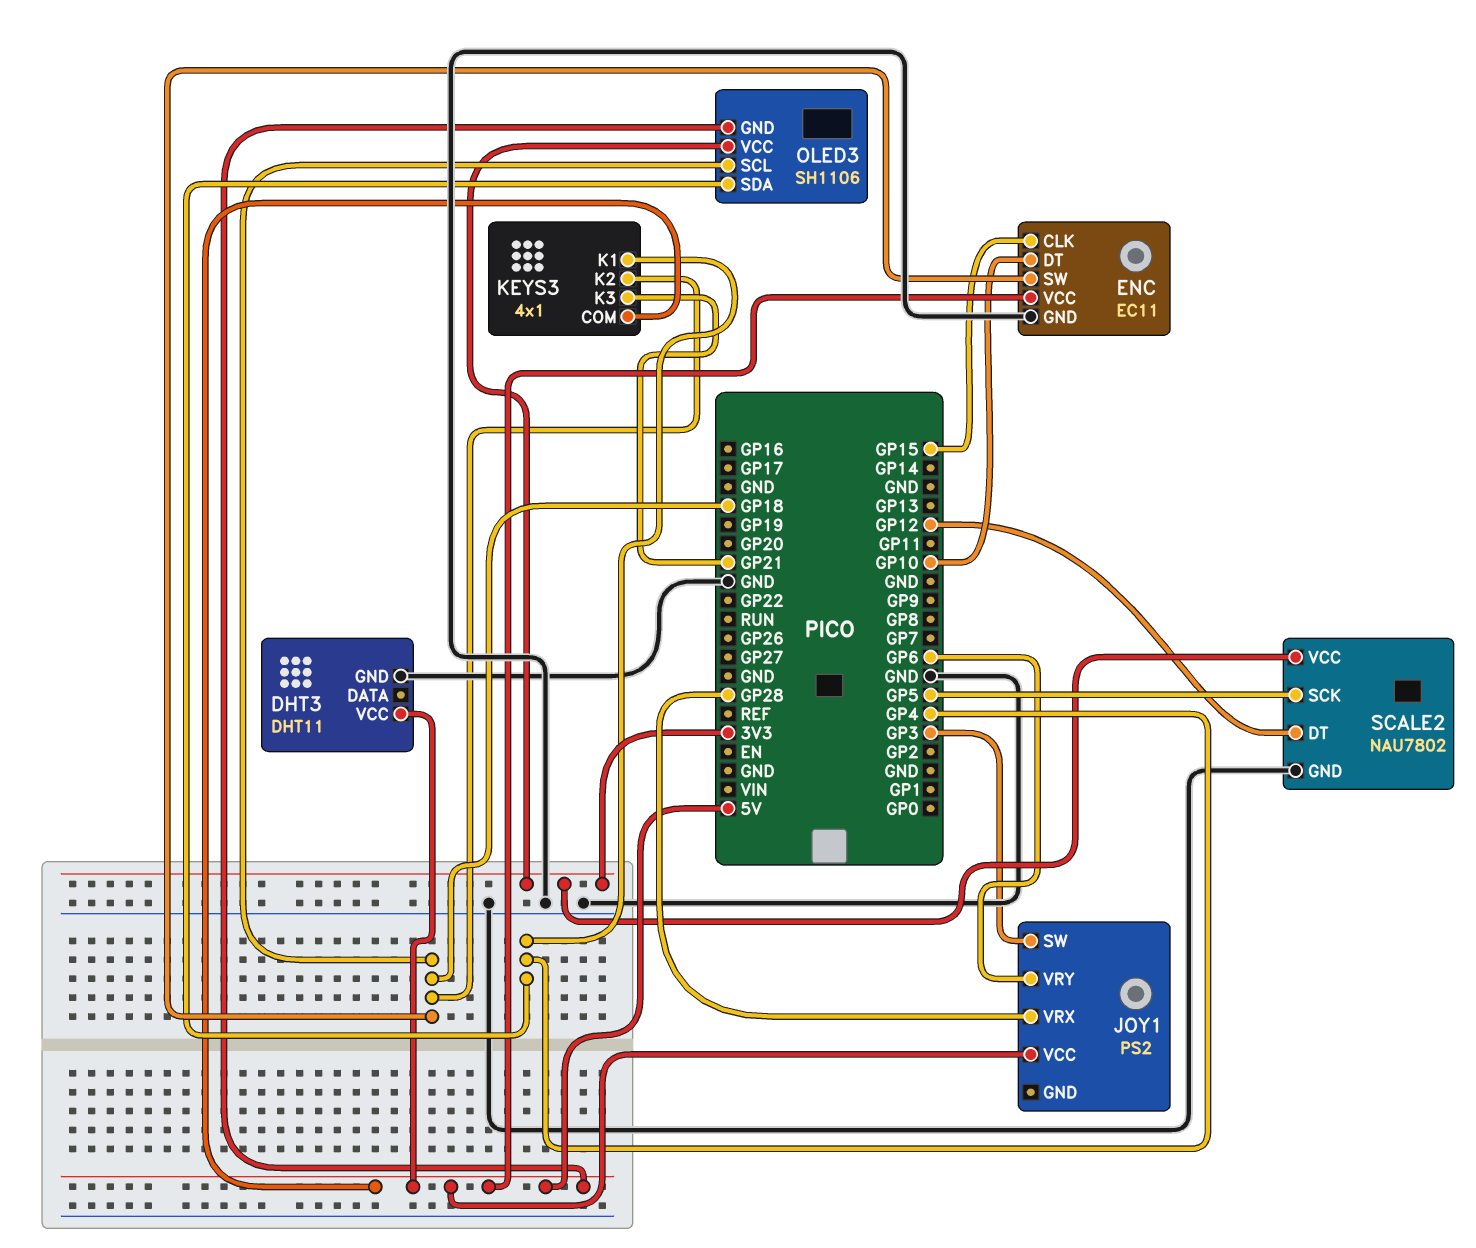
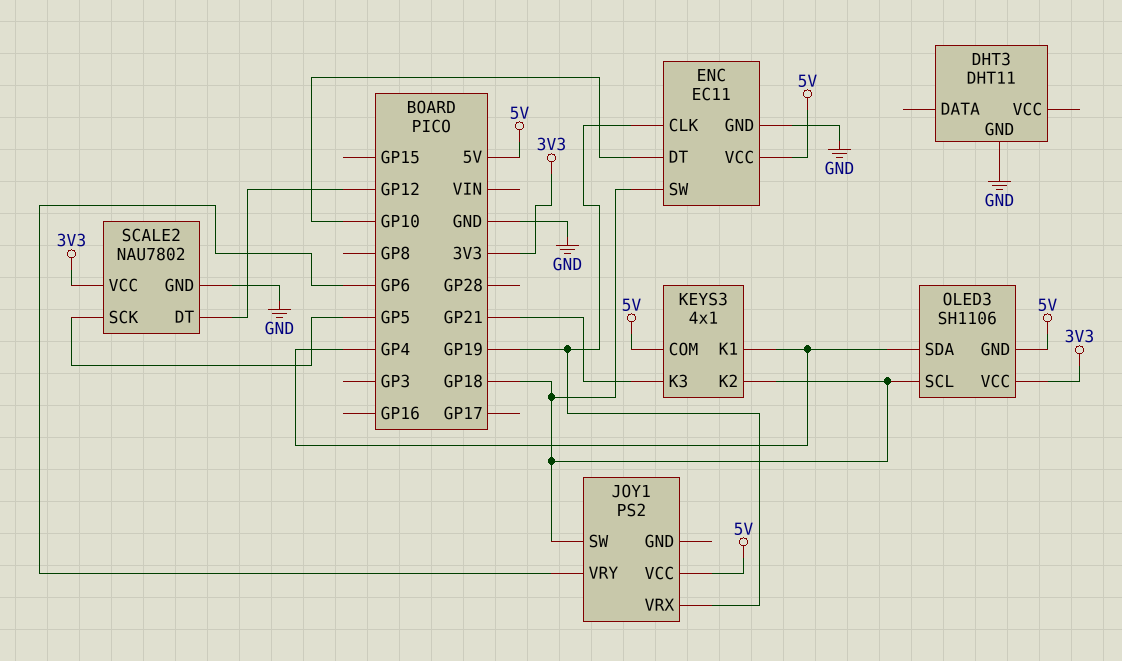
DHT3 pin VCC: 5V -> none
ENC pin CLK: GP15 -> GP19
JOY1 pin SW: GP3 -> GP18
JOY1 pin VRX: GP28 -> GP19

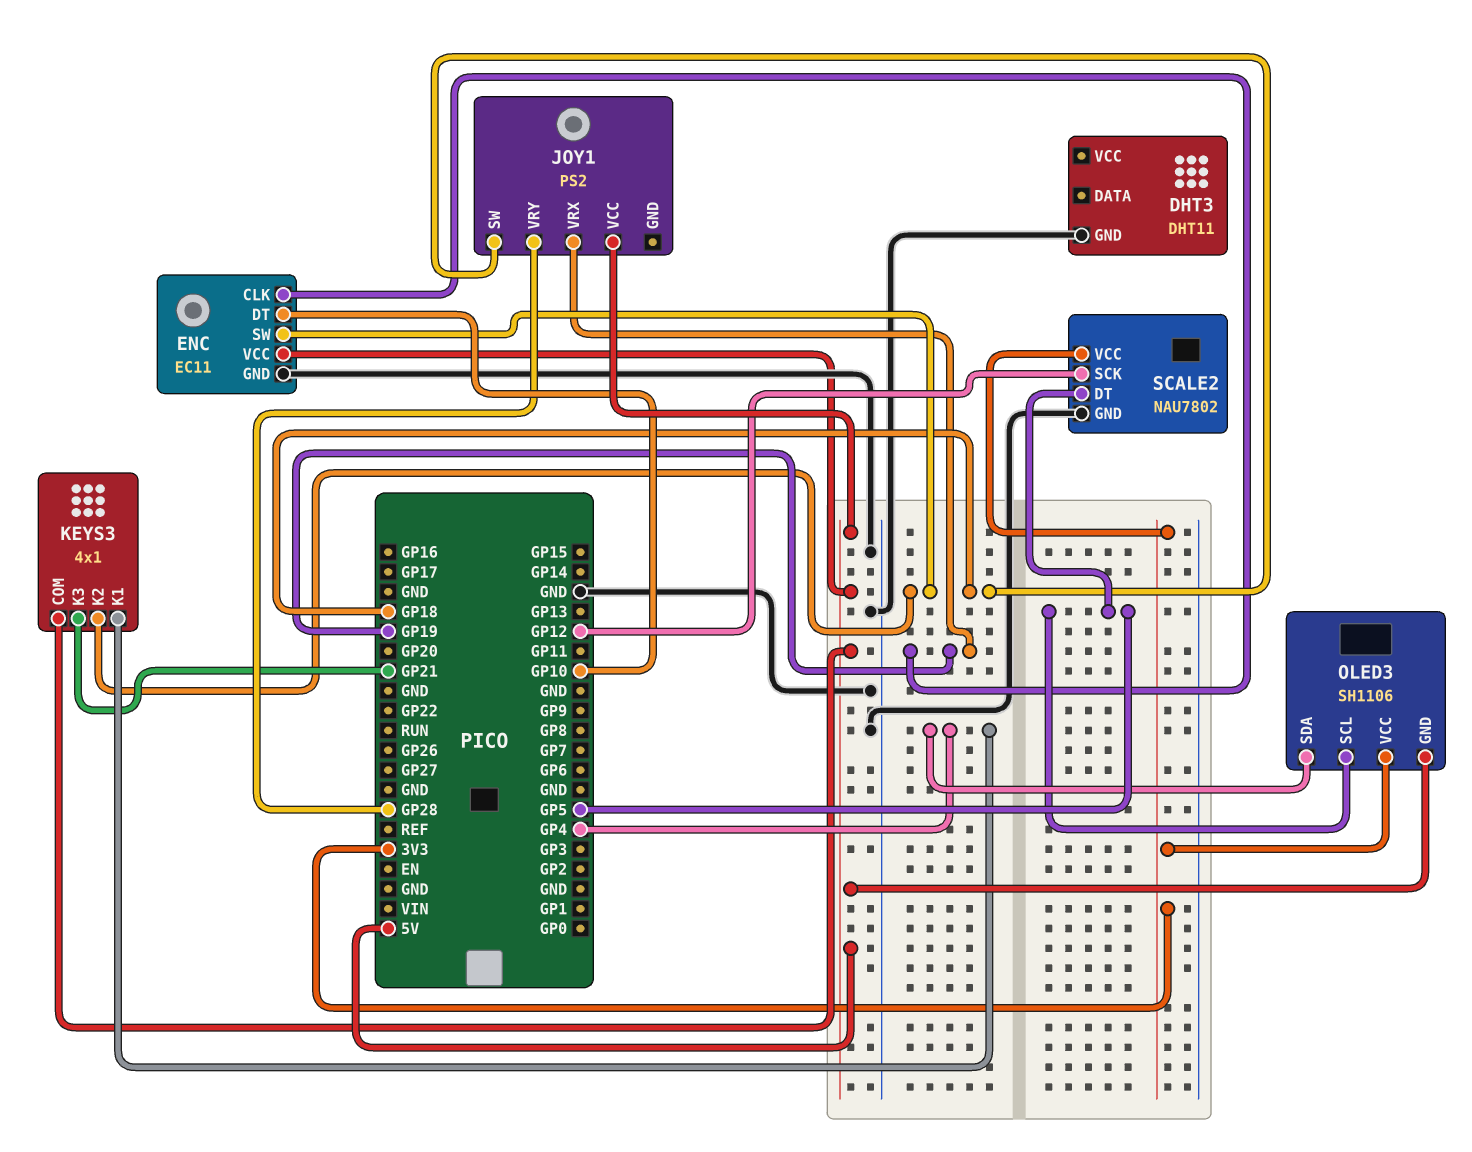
JOY1 pin VRY: GP6 -> GP28
OLED3 pin SCL: GP18 -> GP5
SCALE2 pin DT: GP12 -> GP5
SCALE2 pin SCK: GP5 -> GP12

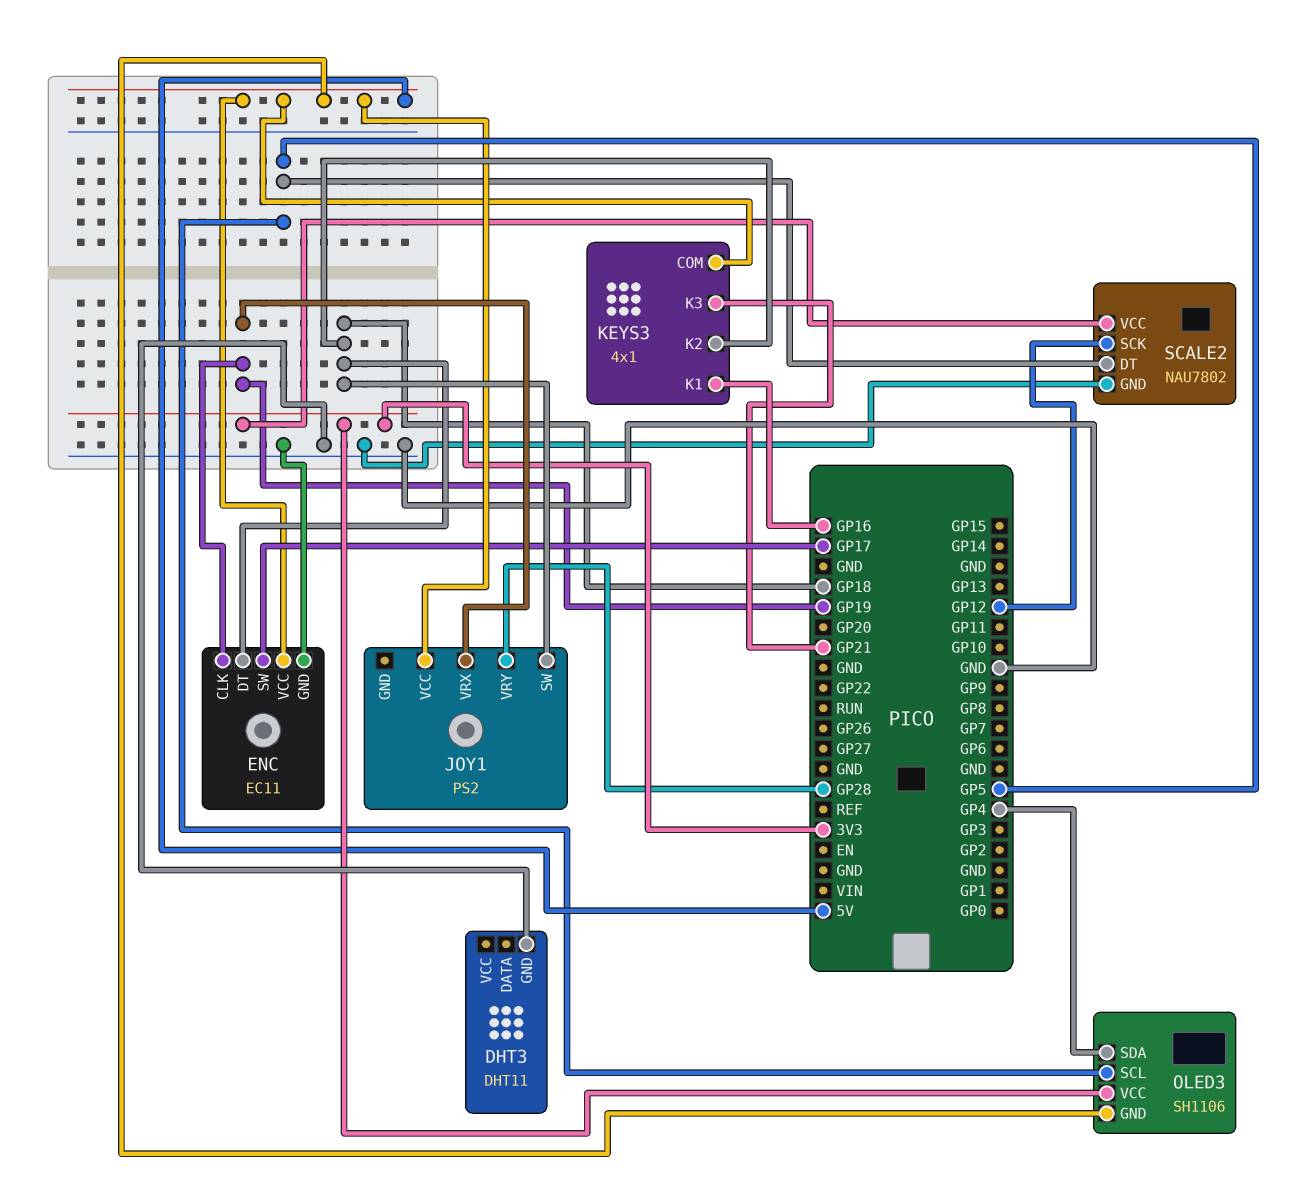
ENC pin DT: GP10 -> GP18
ENC pin SW: GP18 -> GP17
KEYS3 pin K1: GP4 -> GP16

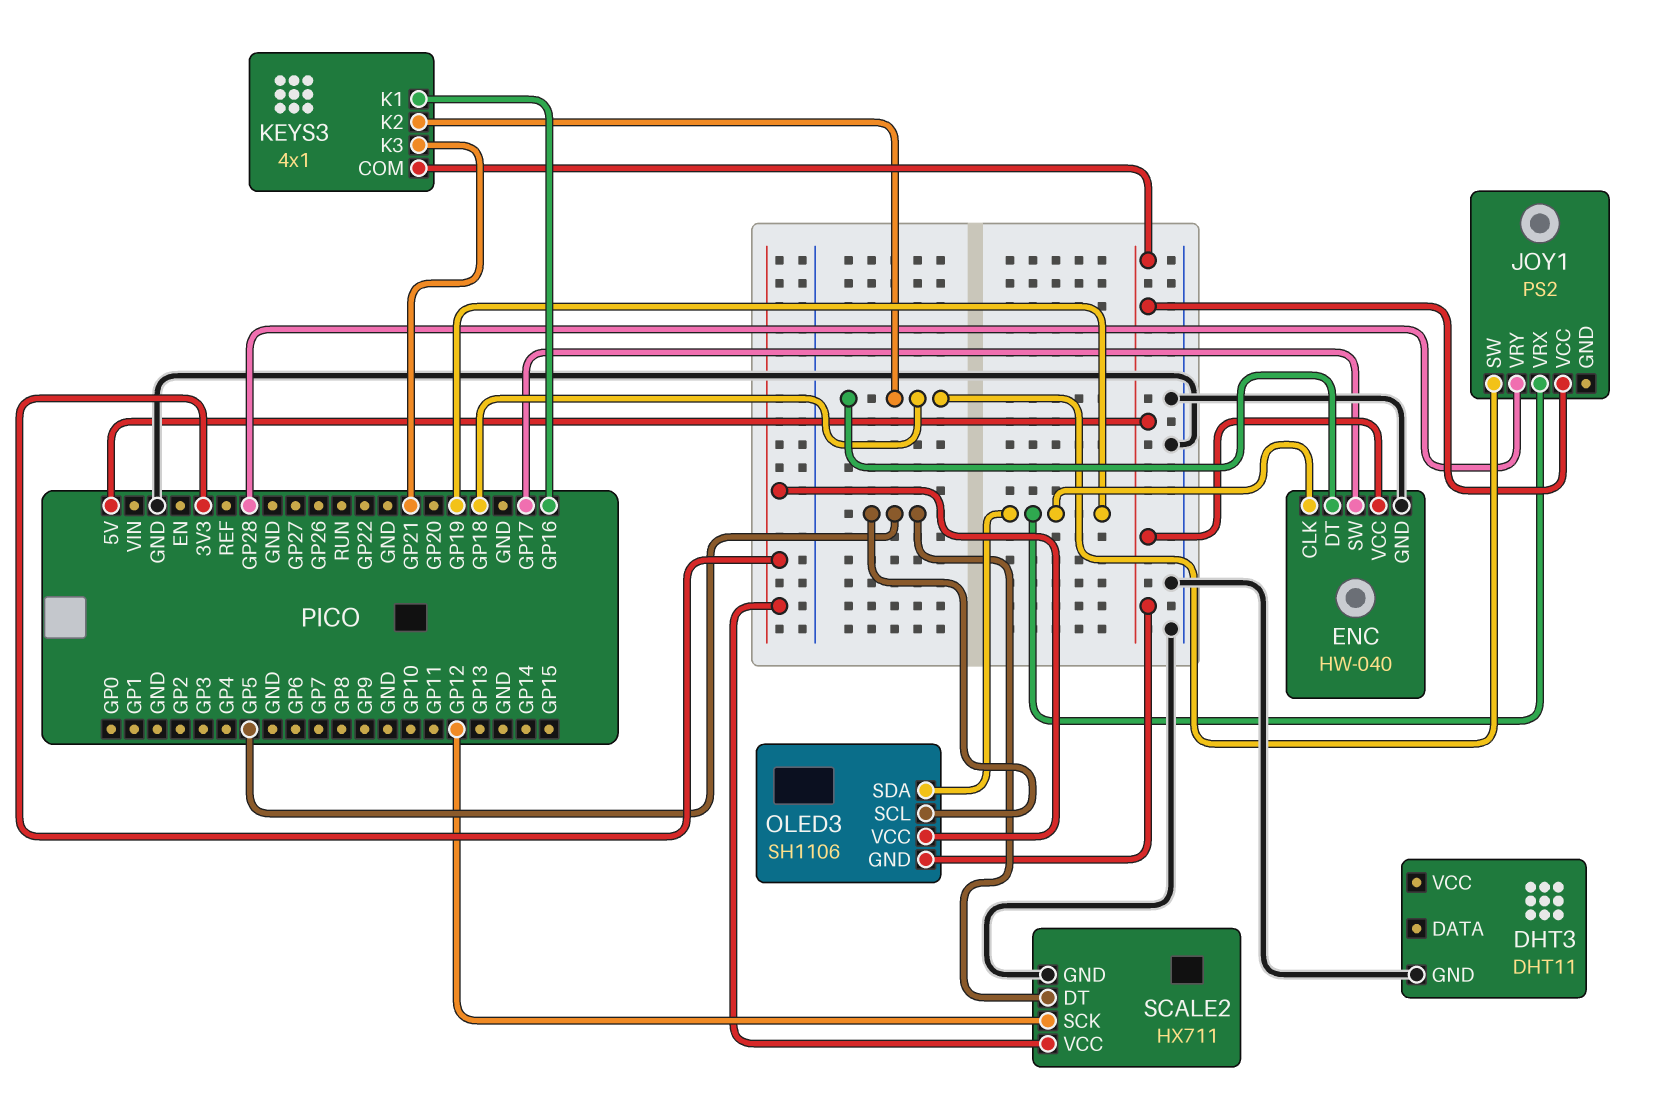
ENC: EC11 -> HW-040
OLED3 pin SDA: GP4 -> GP19
SCALE2: NAU7802 -> HX711

